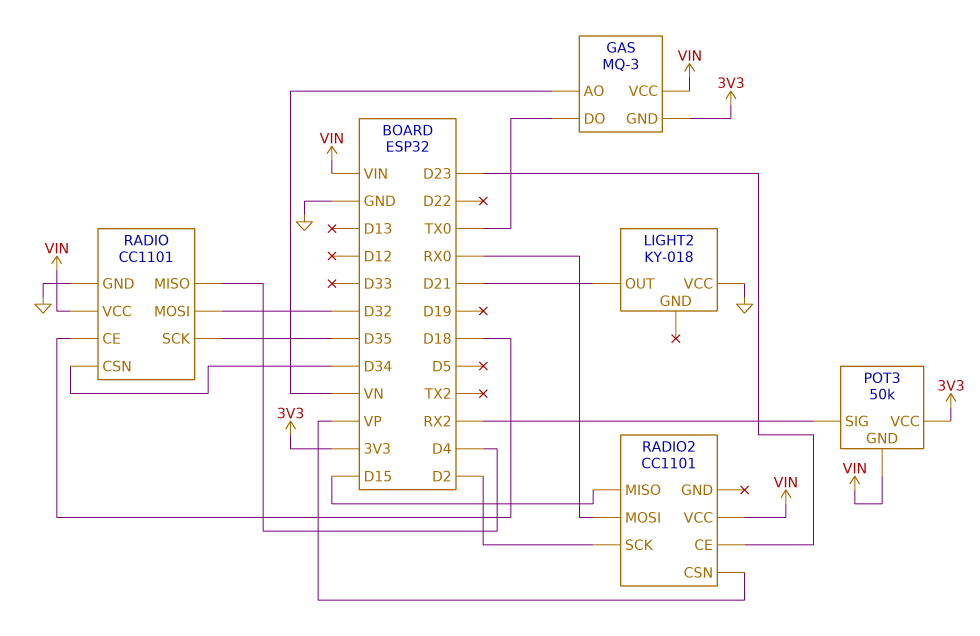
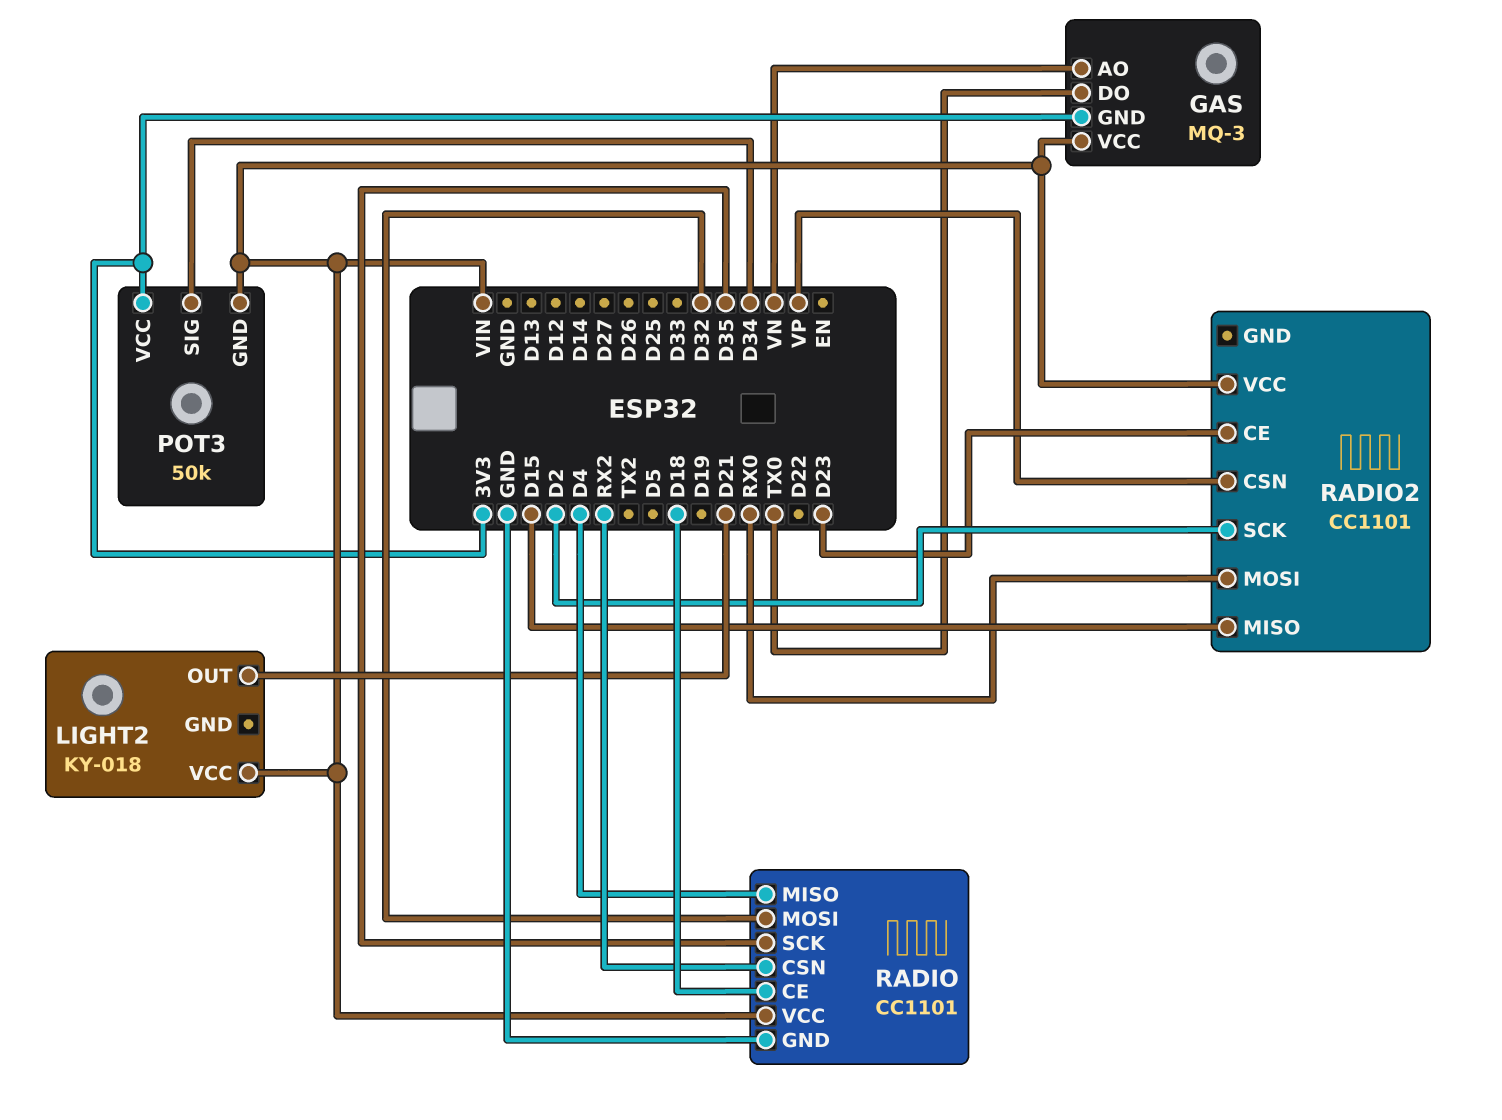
LIGHT2 pin VCC: GND -> VIN
POT3 pin SIG: RX2 -> D34
RADIO pin CSN: D34 -> RX2

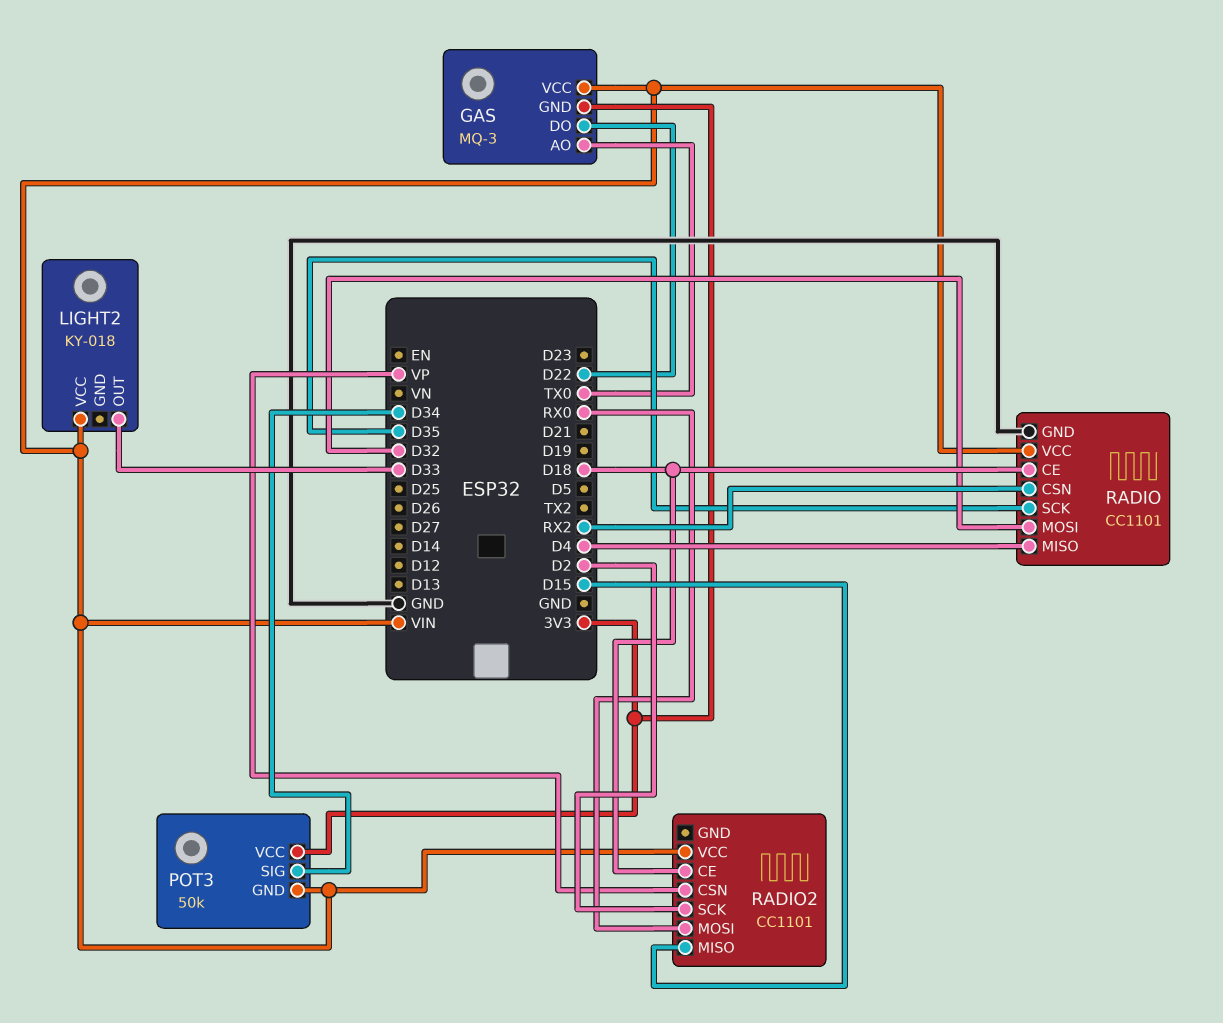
GAS pin AO: VN -> TX0
GAS pin DO: TX0 -> D22
LIGHT2 pin OUT: D21 -> D33
RADIO2 pin CE: D23 -> D18

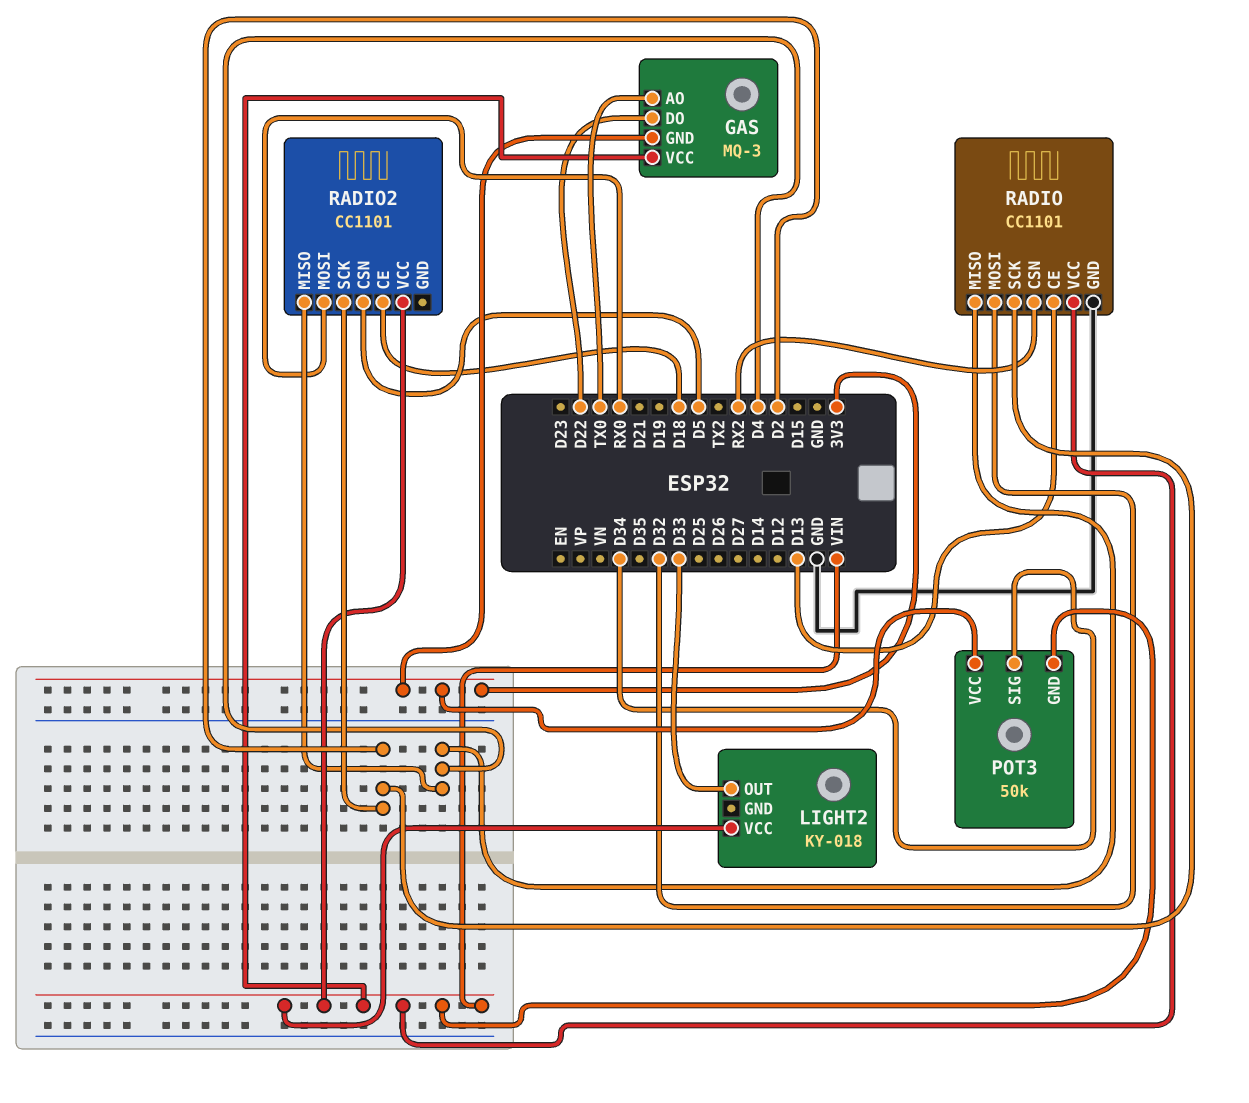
RADIO pin CE: D18 -> D13
RADIO pin SCK: D35 -> D2
RADIO2 pin CSN: VP -> D5
RADIO2 pin MISO: D15 -> D4

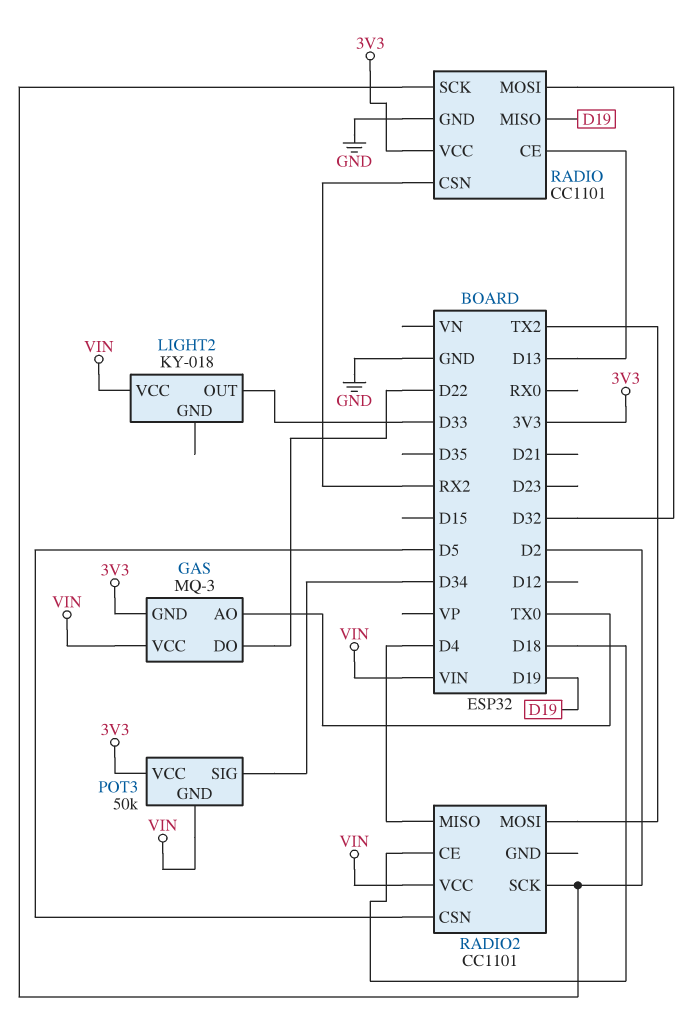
RADIO pin MISO: D4 -> D19
RADIO pin VCC: VIN -> 3V3
RADIO2 pin MOSI: RX0 -> TX2

